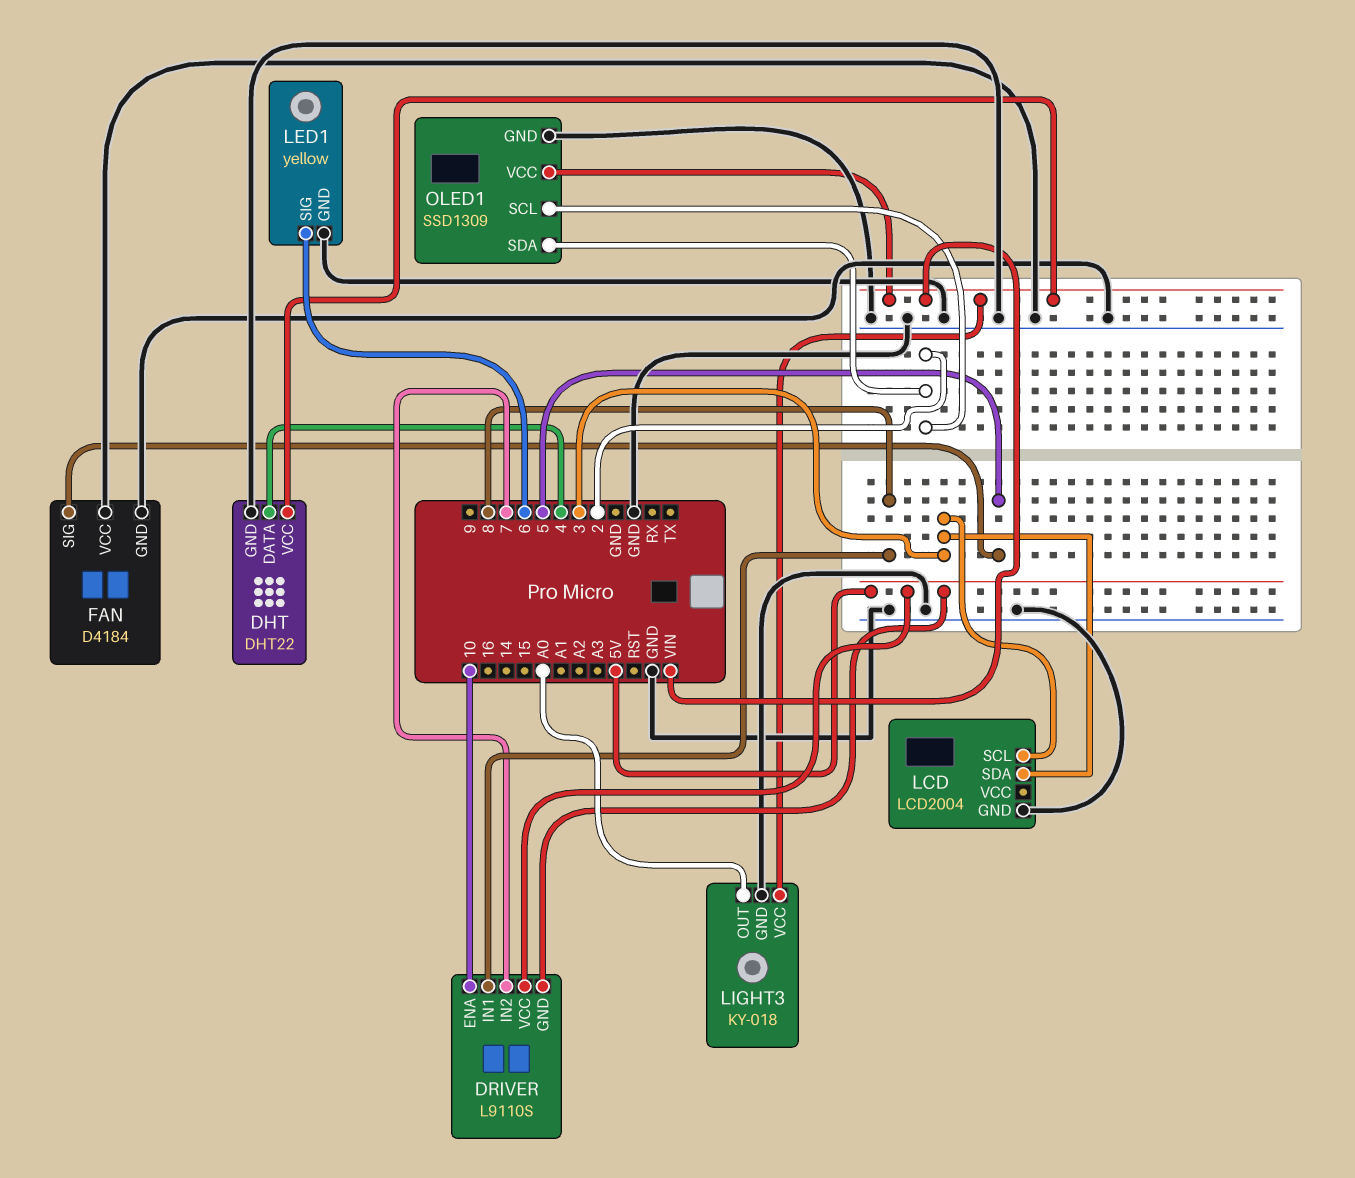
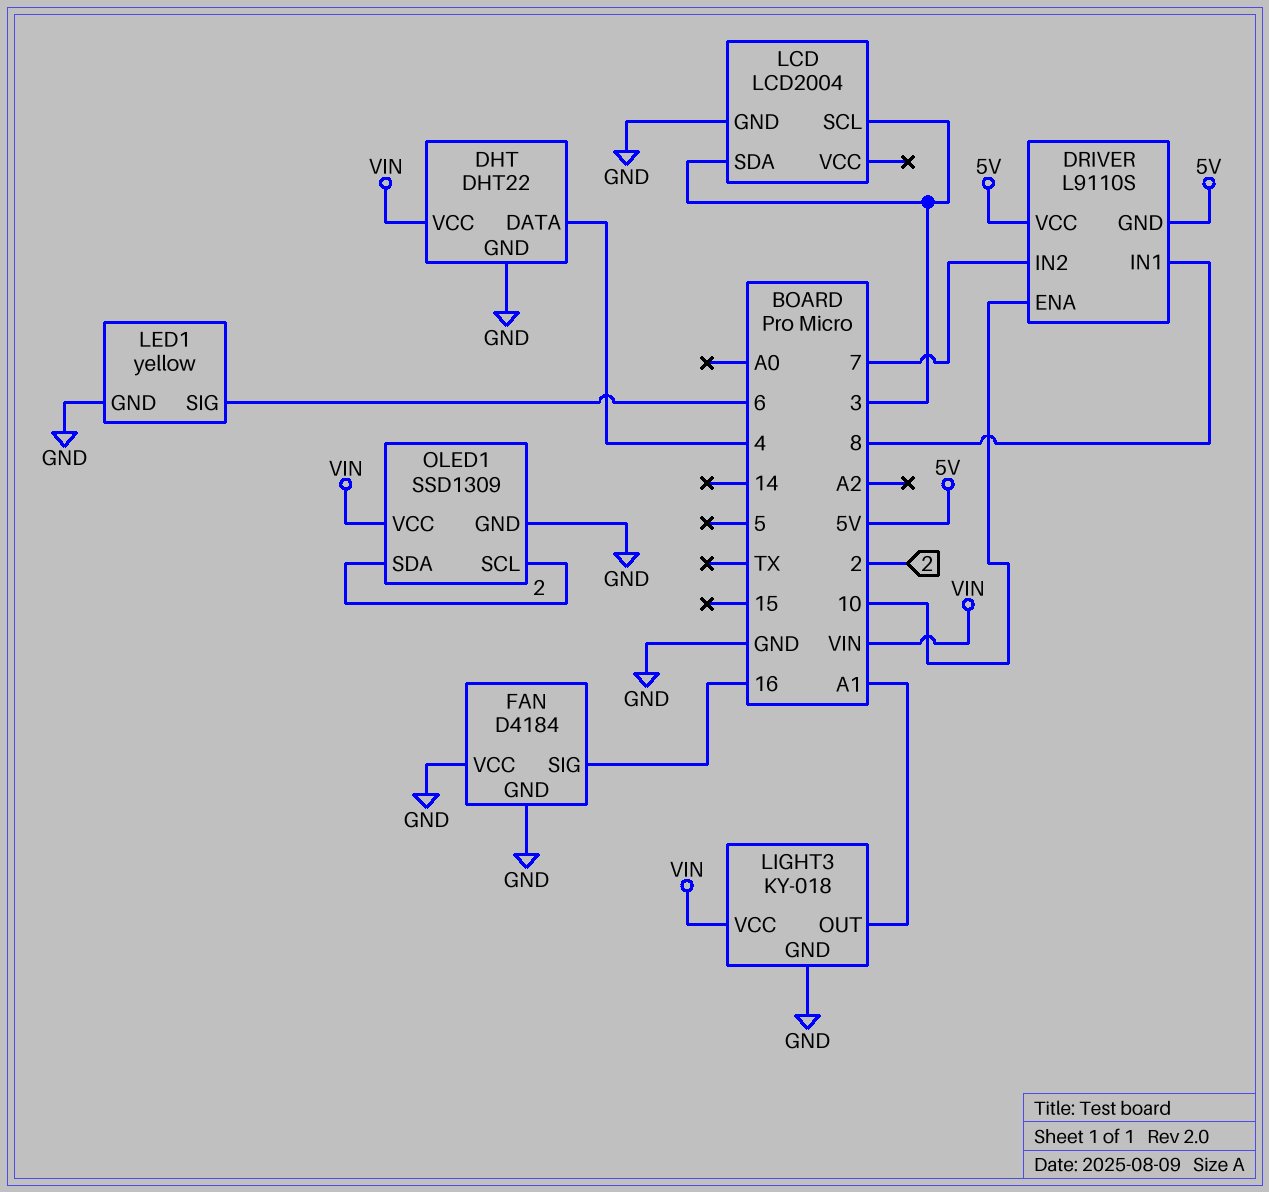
FAN pin SIG: 5 -> 16
LIGHT3 pin OUT: A0 -> A1

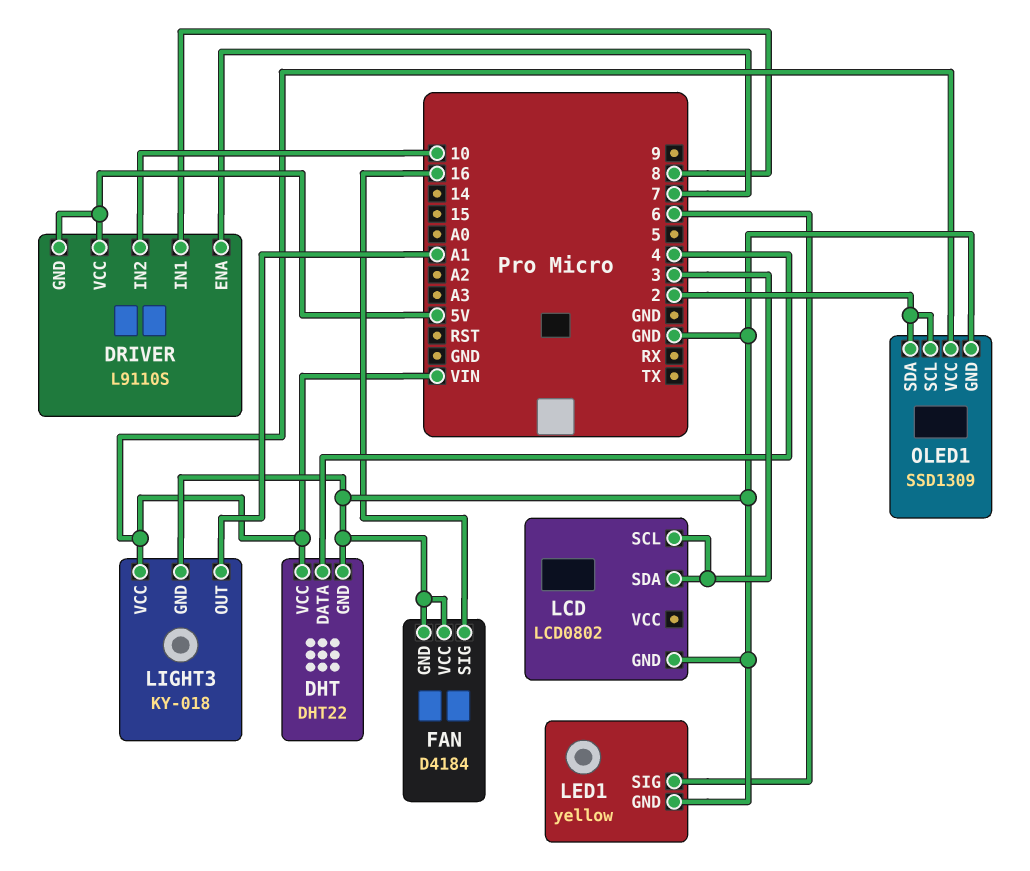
DRIVER pin ENA: 10 -> 7
DRIVER pin IN2: 7 -> 10
LCD: LCD2004 -> LCD0802

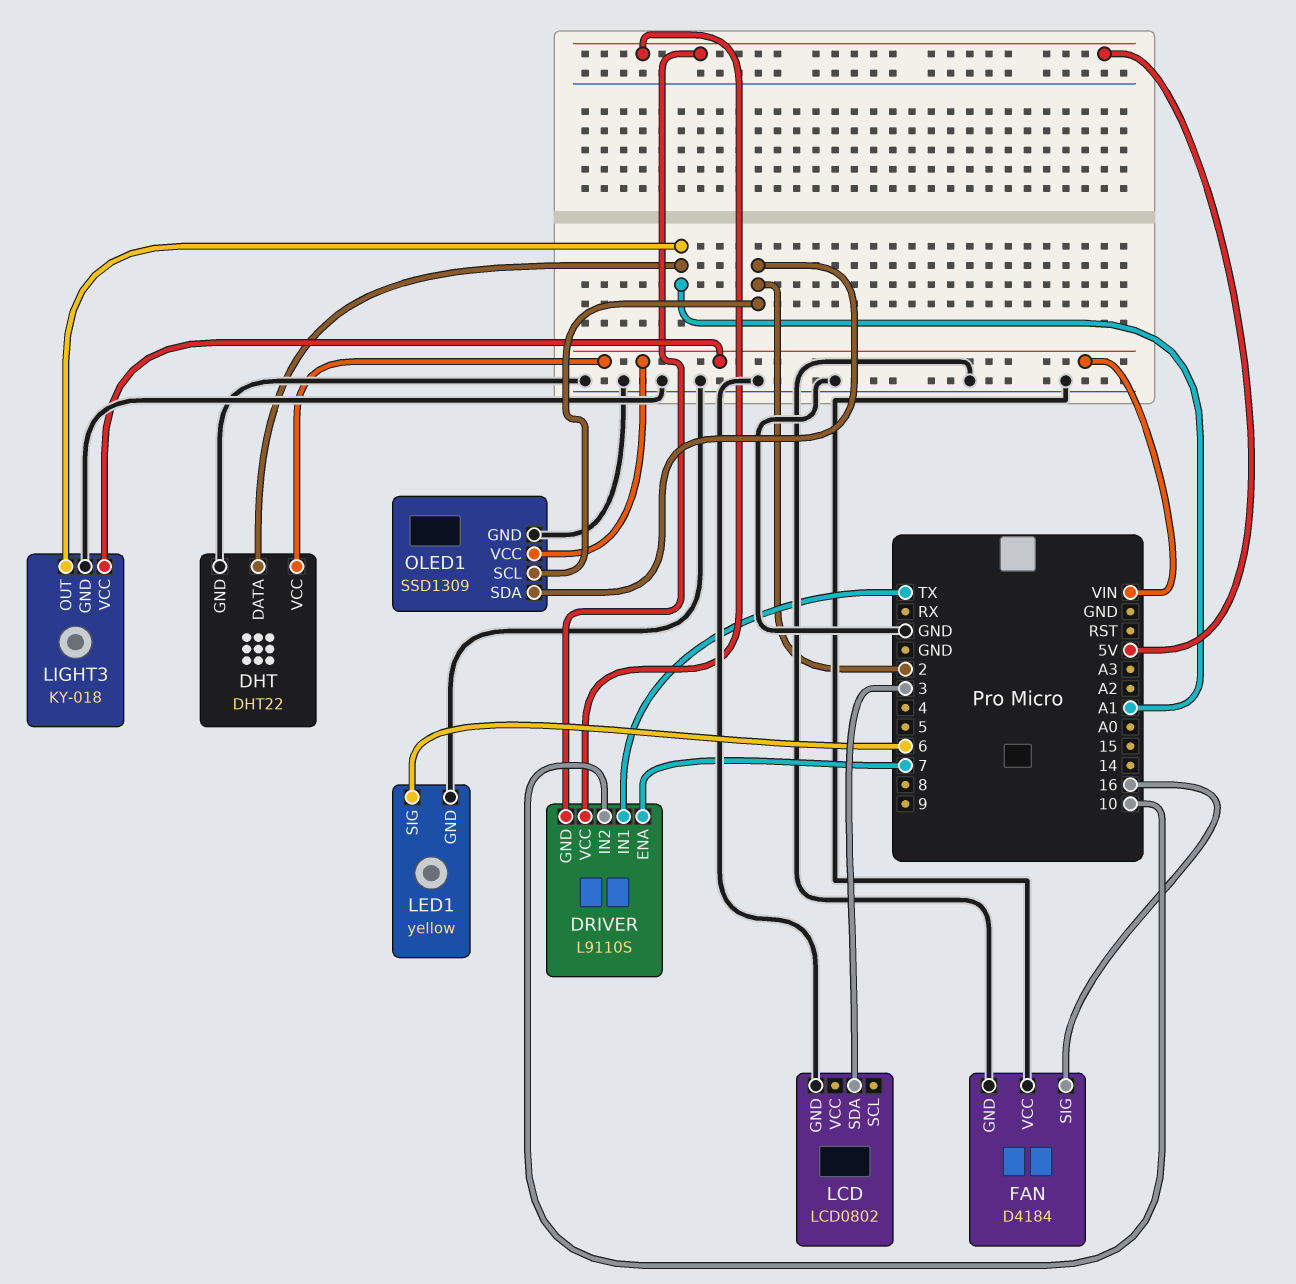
DHT pin DATA: 4 -> A1
DRIVER pin IN1: 8 -> TX
LCD pin SCL: 3 -> none

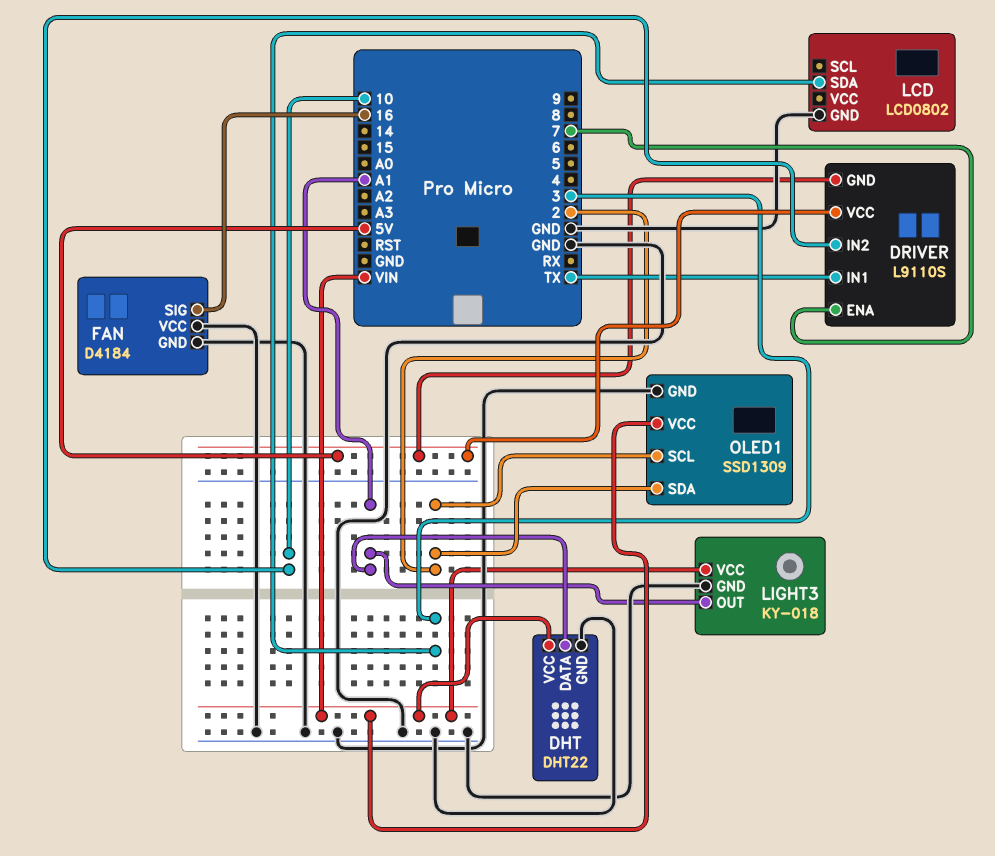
LED1: yellow -> none
LED1 pin GND: GND -> none
LED1 pin SIG: 6 -> none

